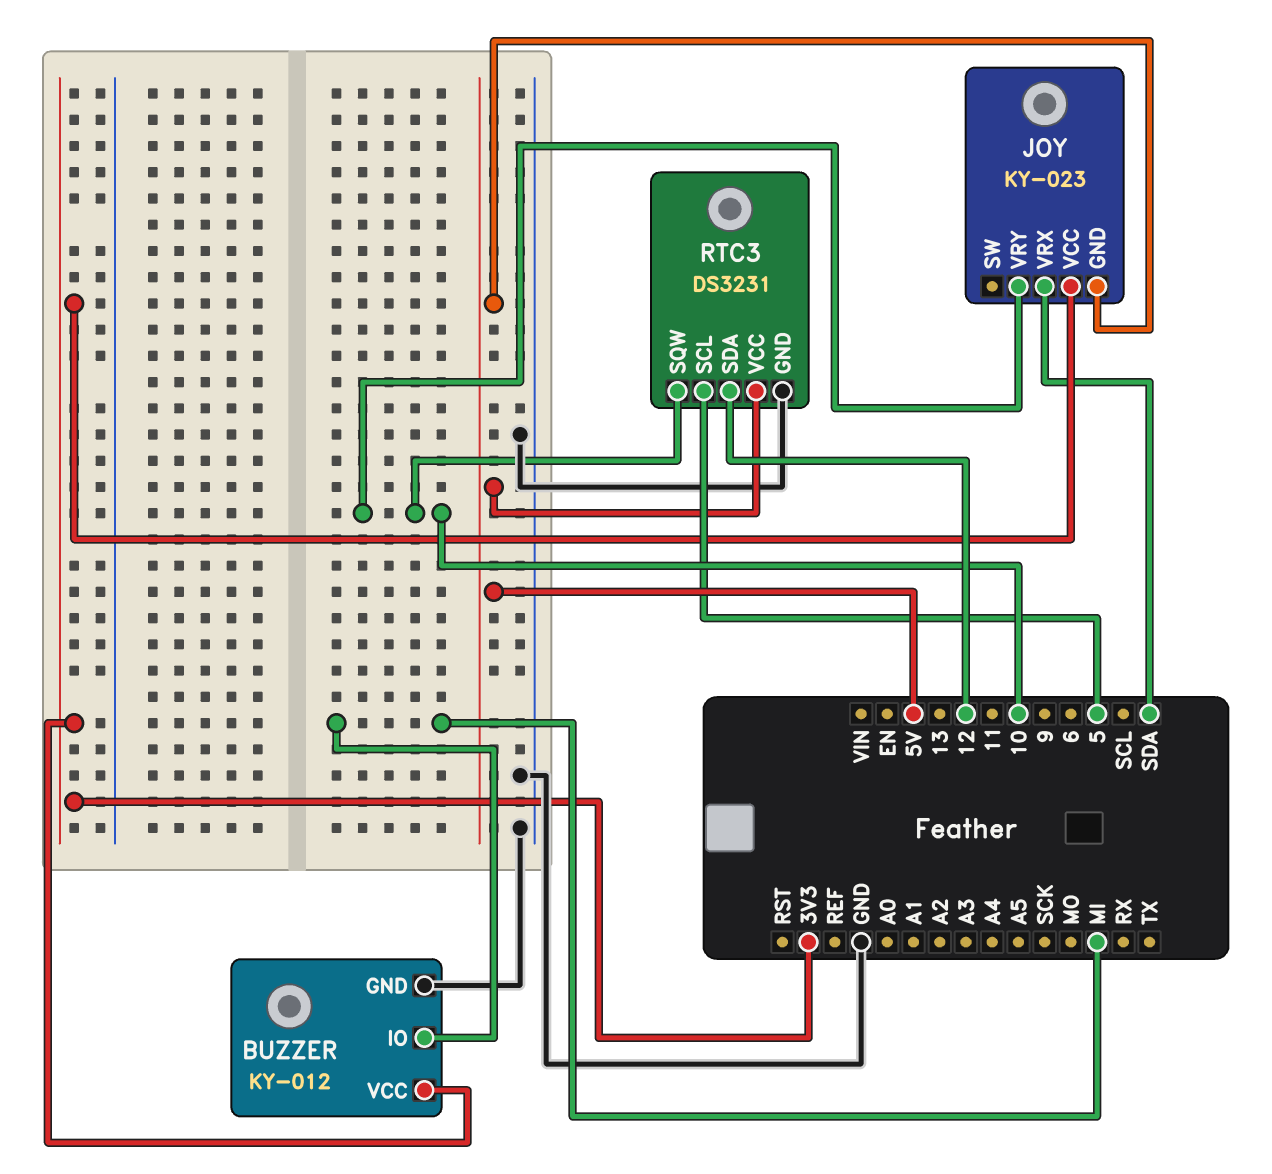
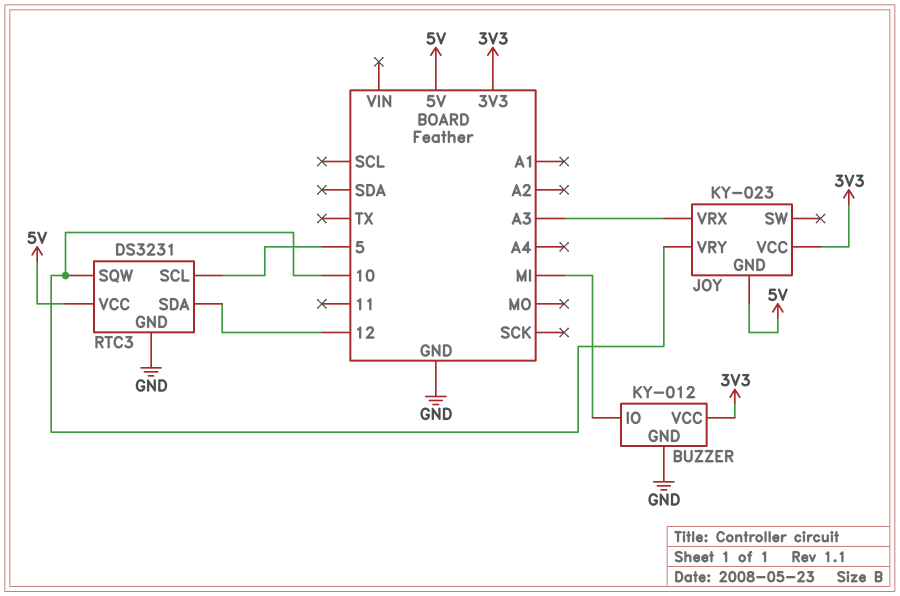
JOY pin VRX: SDA -> A3

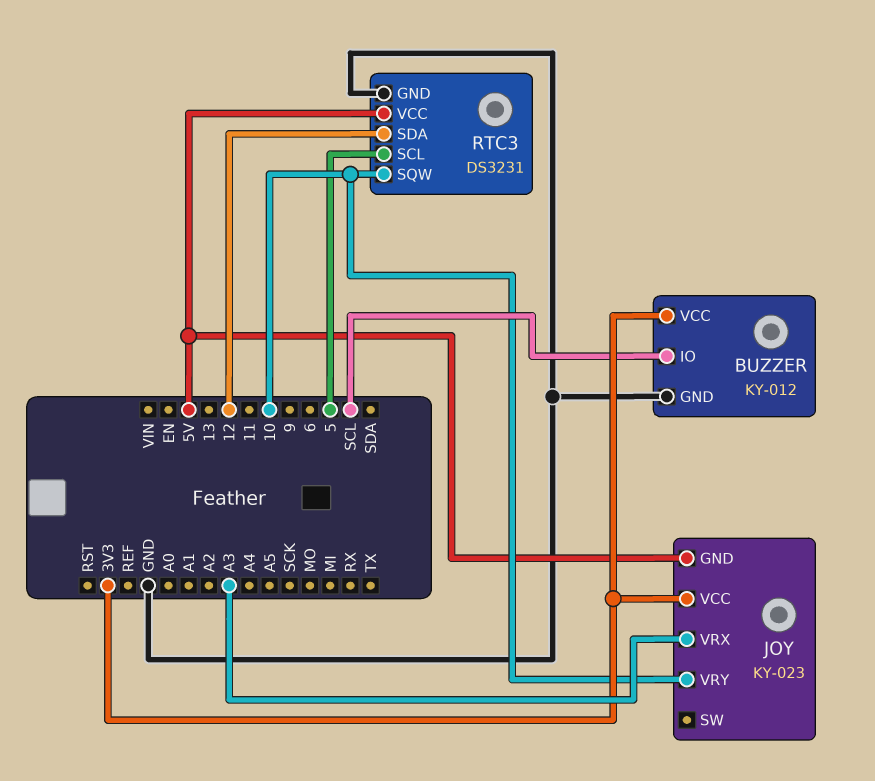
BUZZER pin IO: MI -> SCL

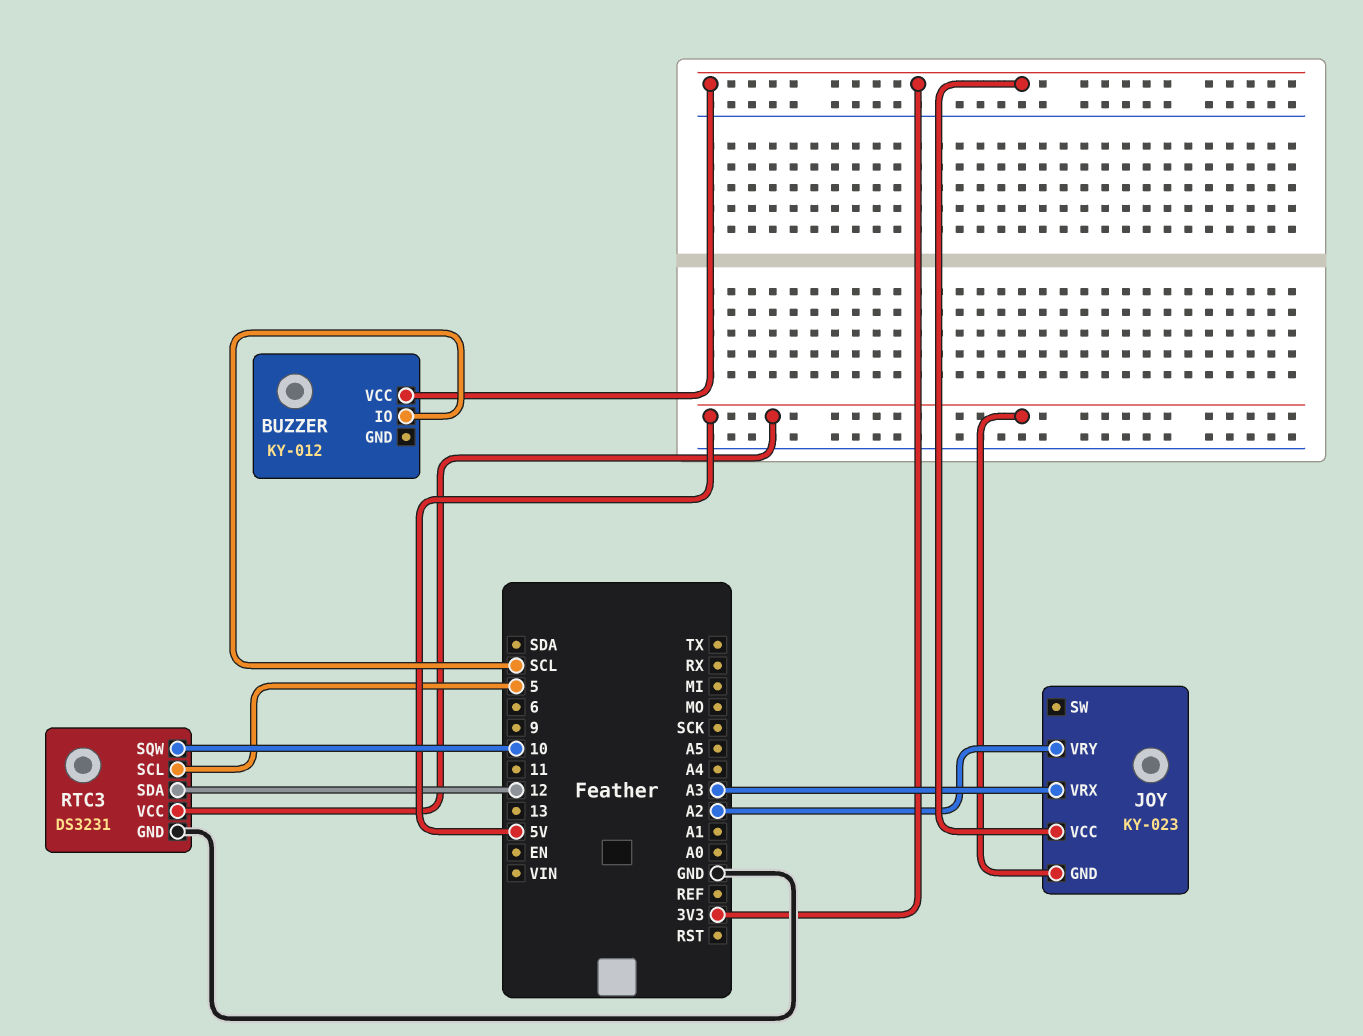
BUZZER pin GND: GND -> none
JOY pin VRY: 10 -> A2

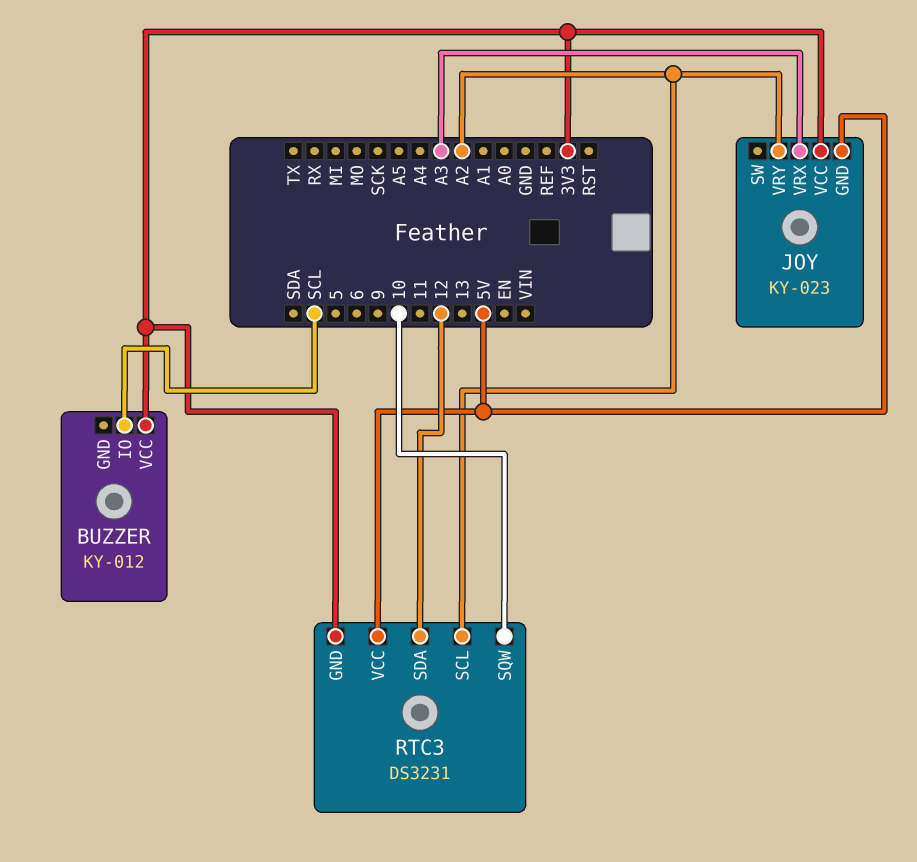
RTC3 pin GND: GND -> 3V3
RTC3 pin SCL: 5 -> A2

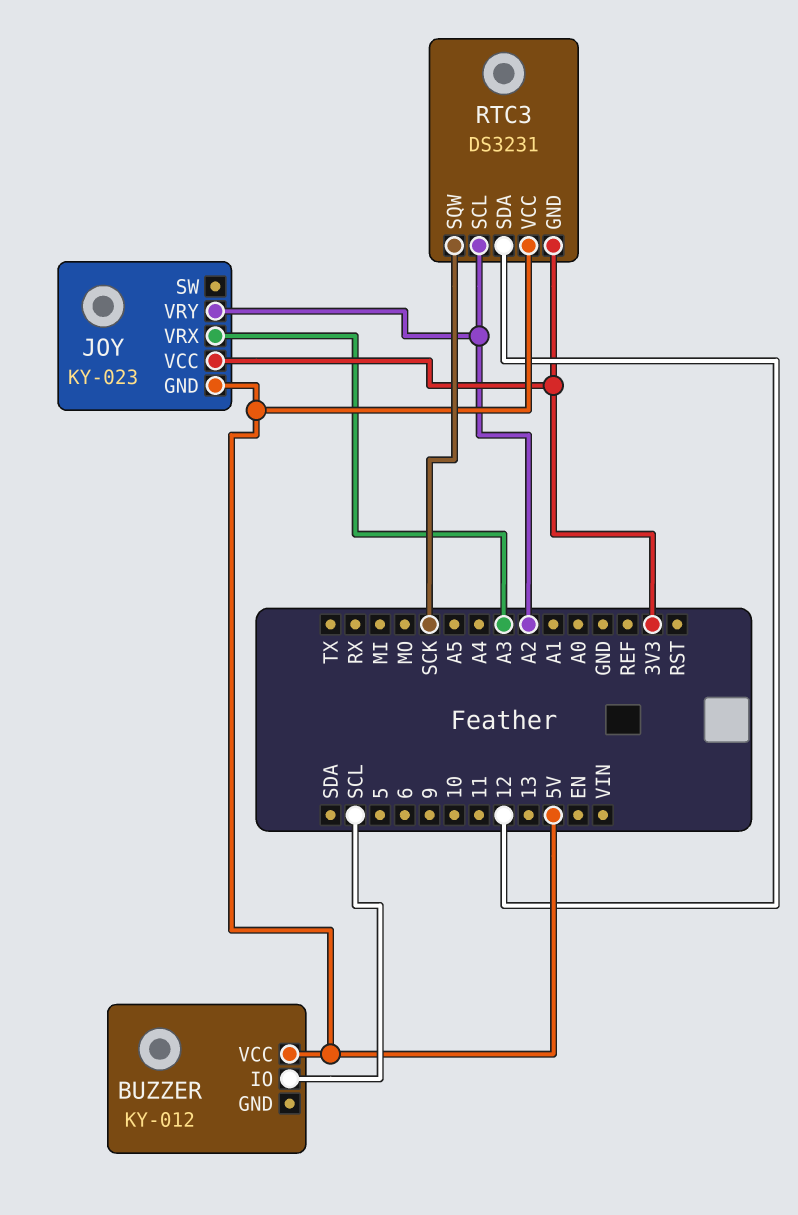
BUZZER pin VCC: 3V3 -> 5V
RTC3 pin SQW: 10 -> SCK

